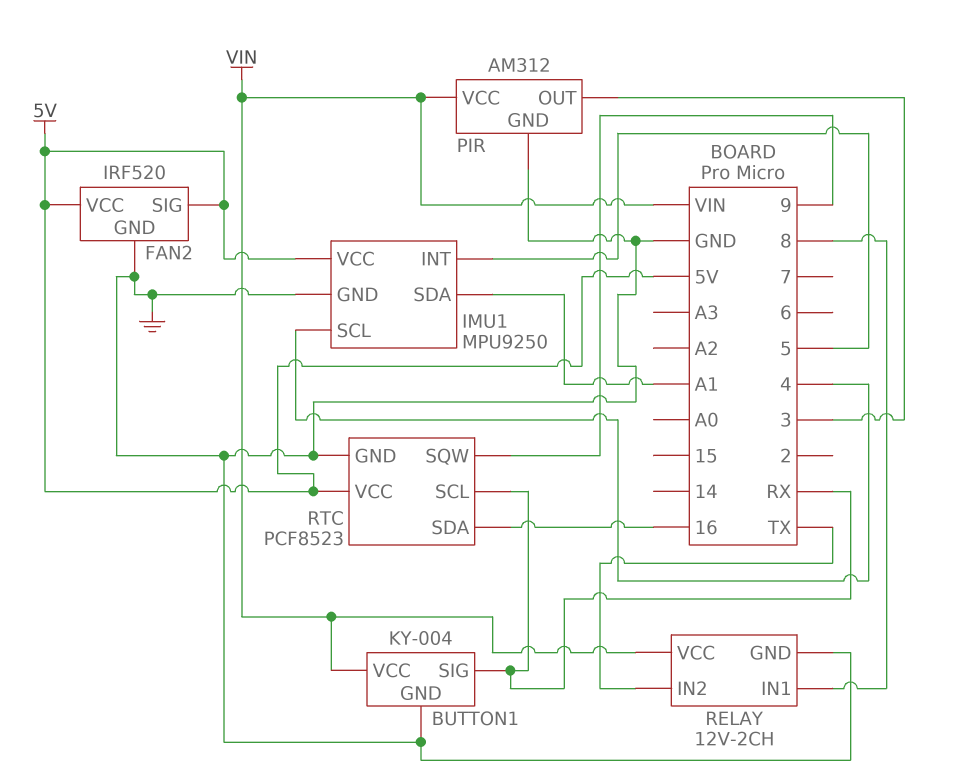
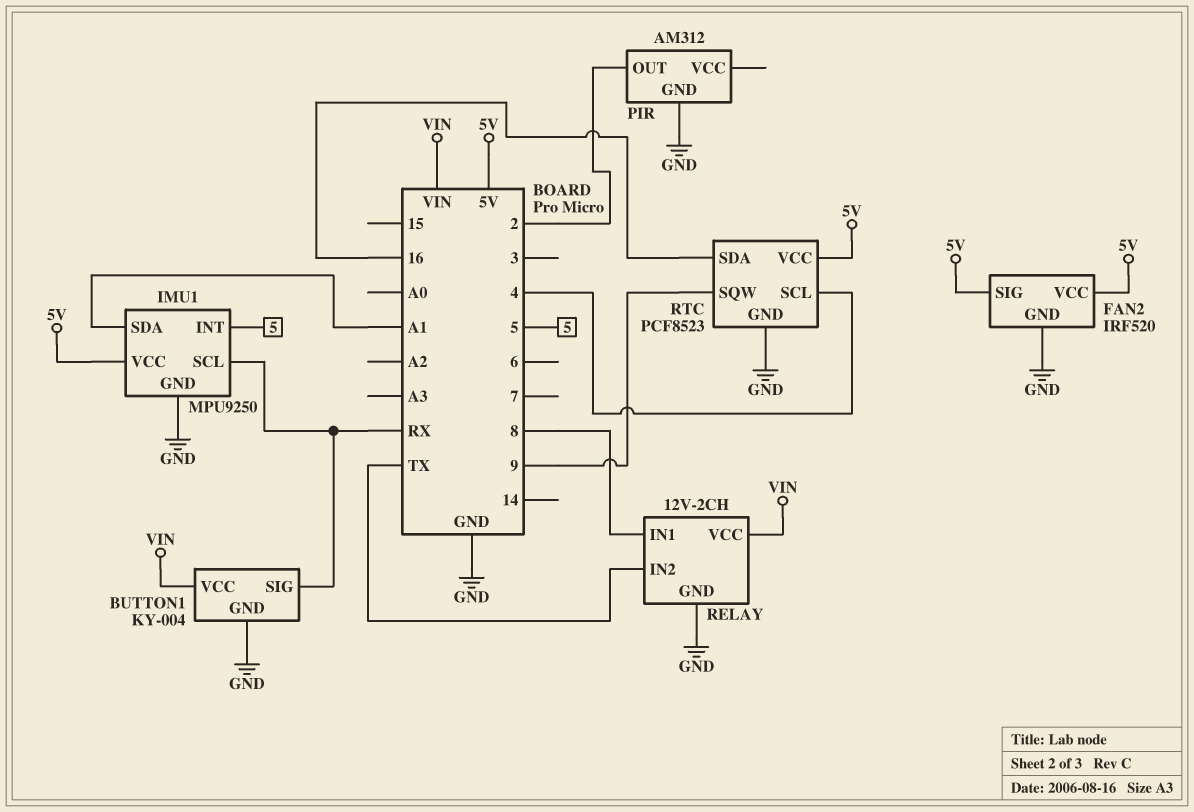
IMU1 pin SCL: 4 -> RX
PIR pin OUT: 3 -> 2
PIR pin VCC: VIN -> none
RTC pin SCL: RX -> 4

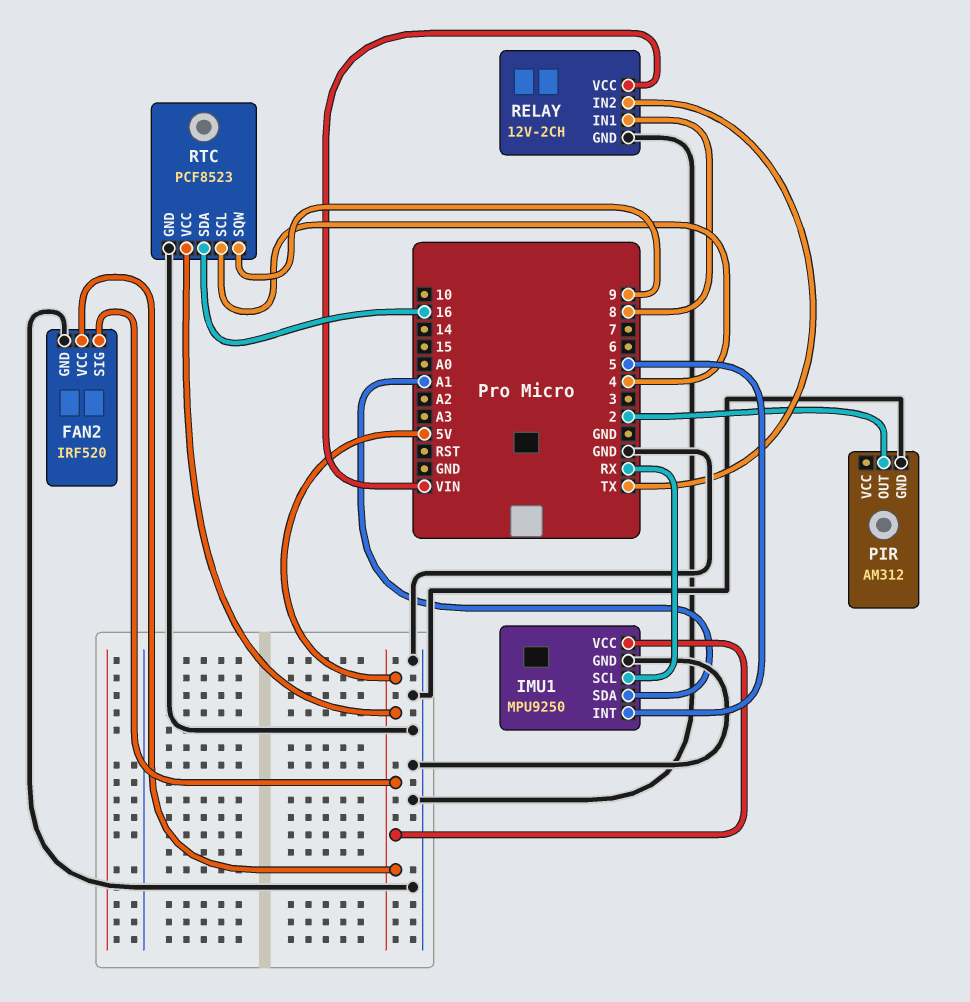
BUTTON1: KY-004 -> none
BUTTON1 pin GND: GND -> none
BUTTON1 pin SIG: RX -> none
BUTTON1 pin VCC: VIN -> none

